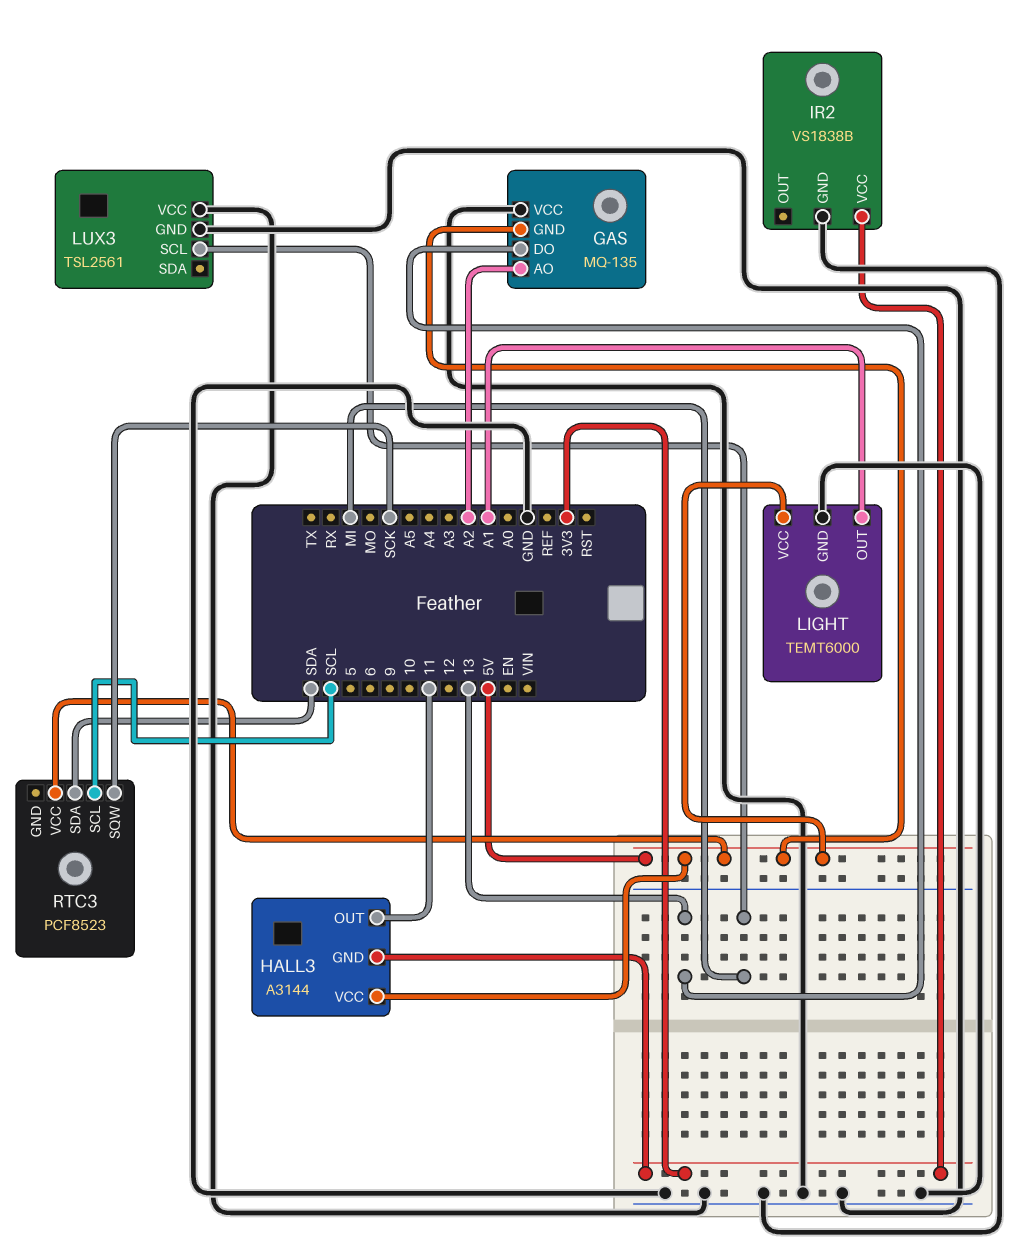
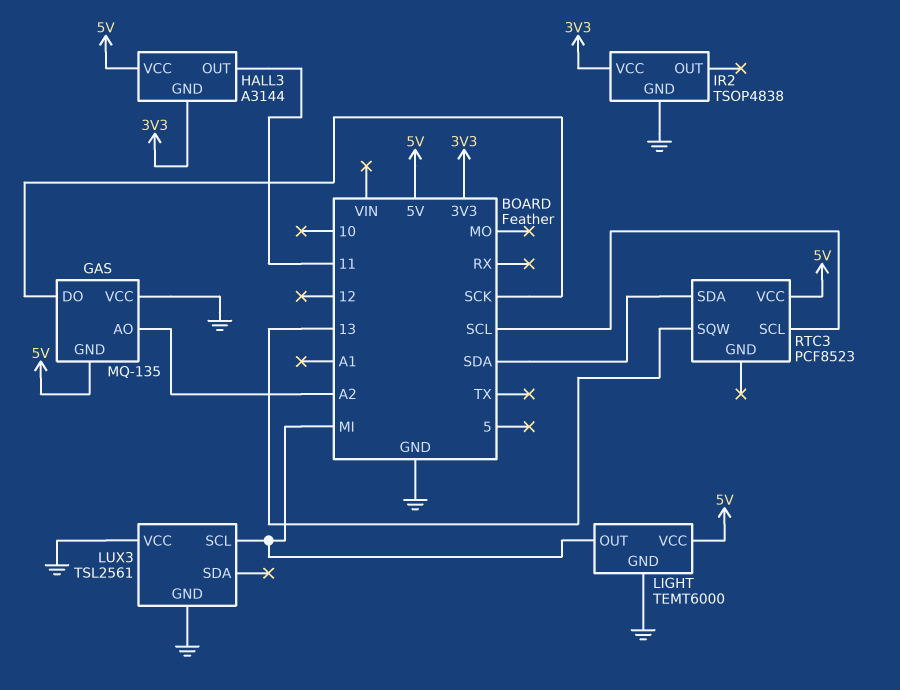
GAS pin DO: 13 -> SCK
IR2: VS1838B -> TSOP4838
LIGHT pin OUT: A1 -> MI
RTC3 pin SQW: SCK -> 13

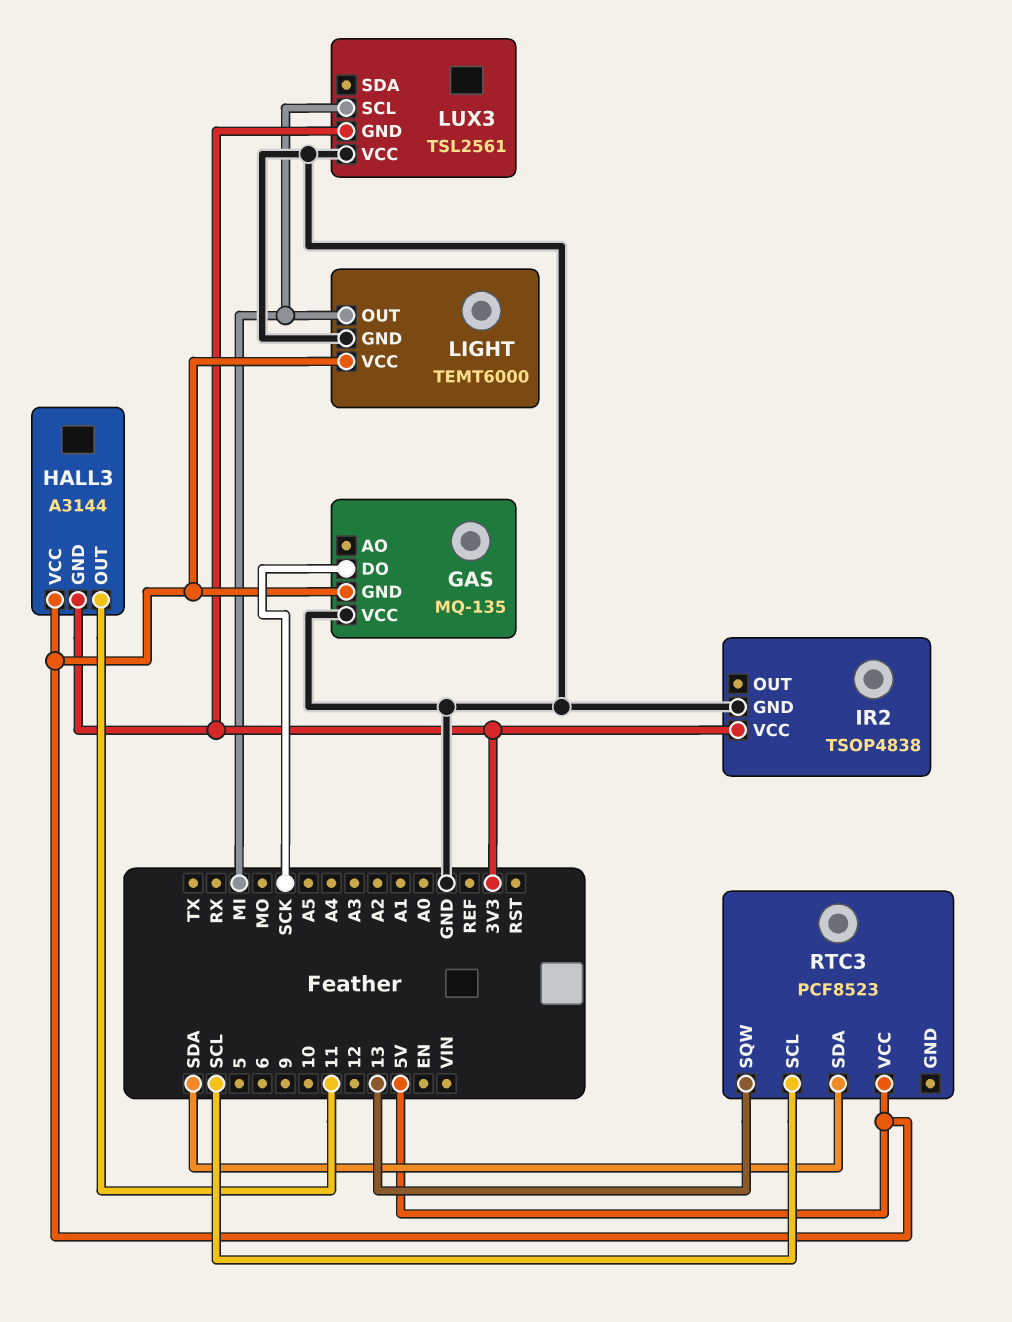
GAS pin AO: A2 -> none
LUX3 pin GND: GND -> 3V3

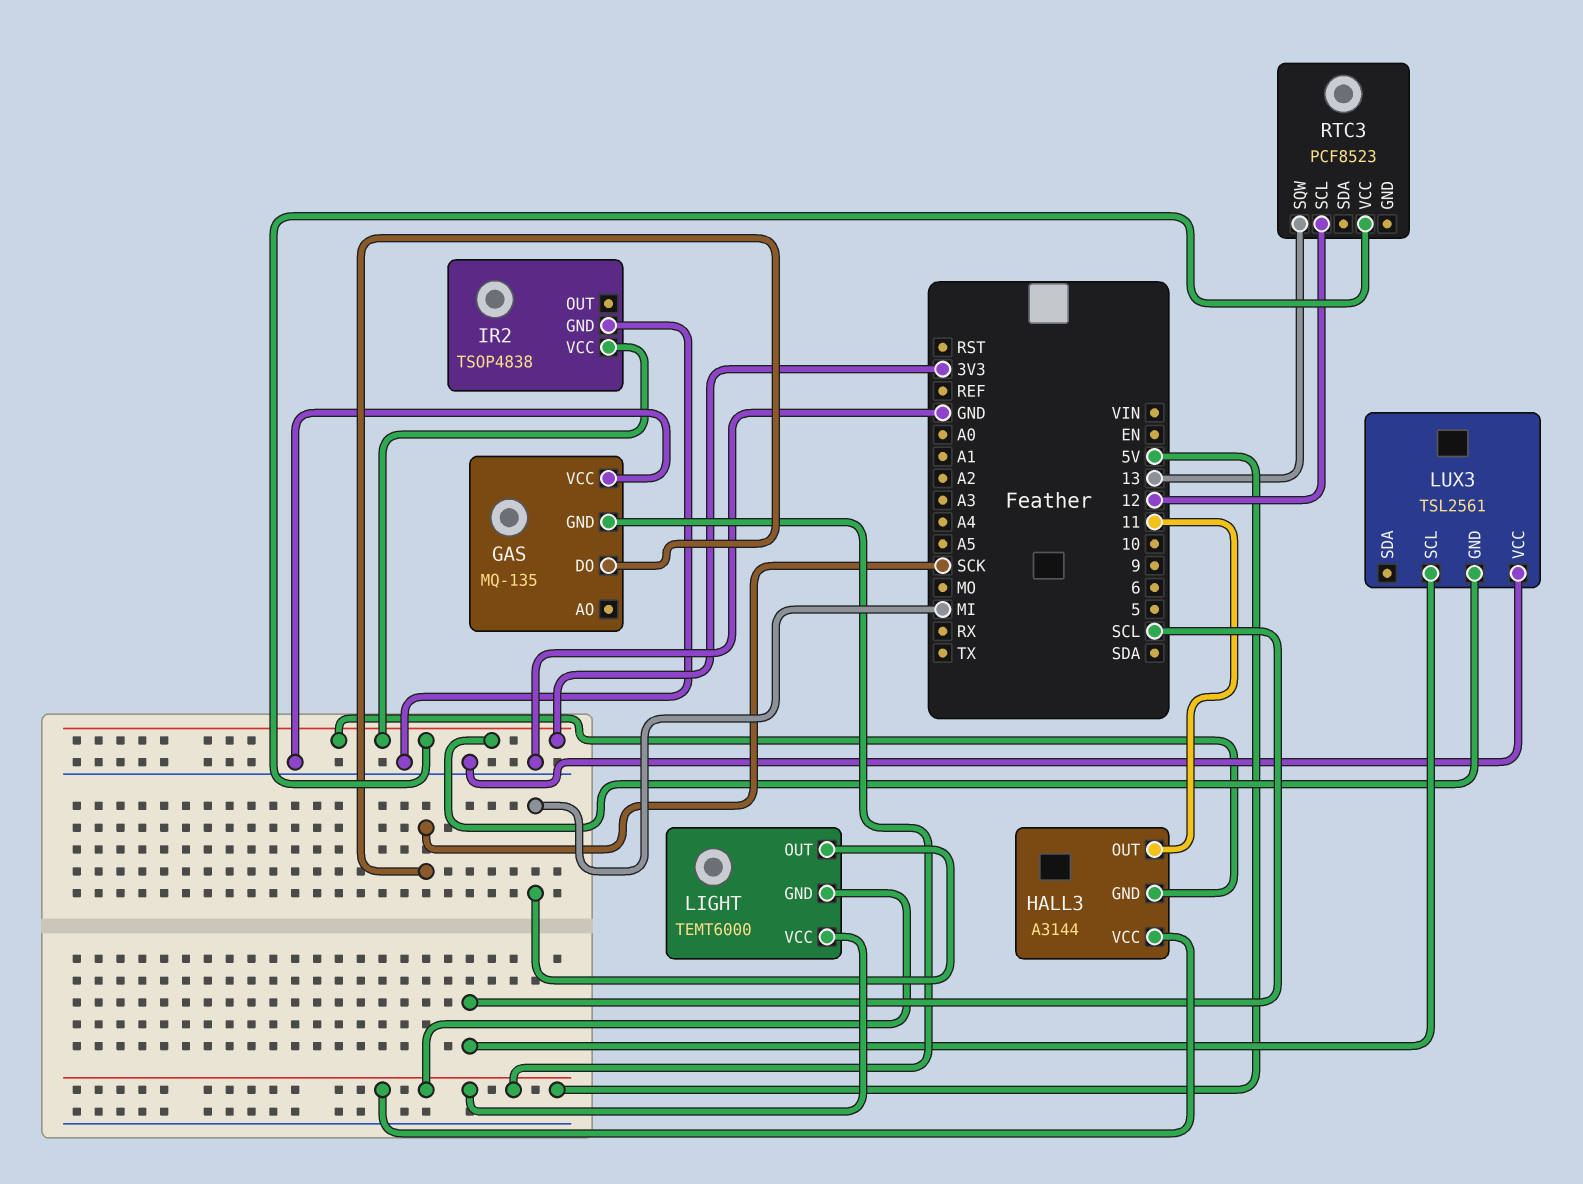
LIGHT pin GND: GND -> 5V
LUX3 pin SCL: MI -> SCL
RTC3 pin SCL: SCL -> 12
RTC3 pin SDA: SDA -> none
RTC3 pin VCC: 5V -> 3V3

